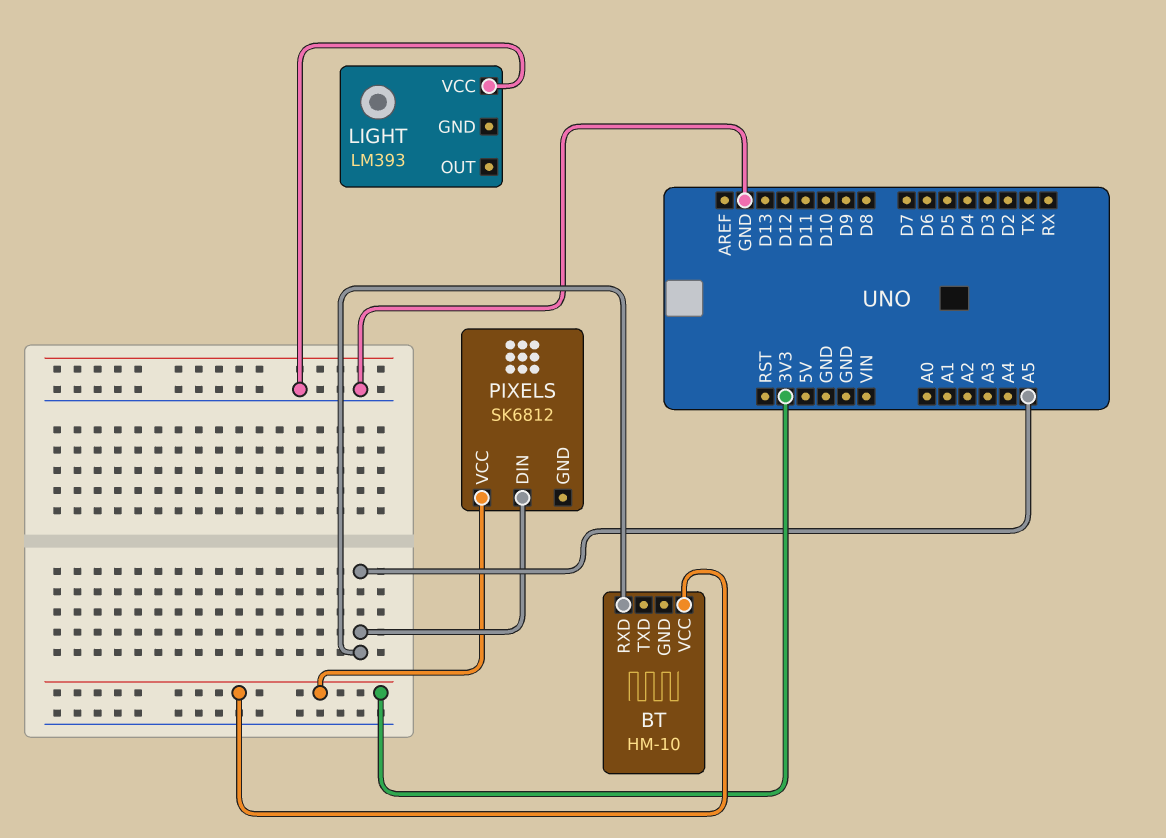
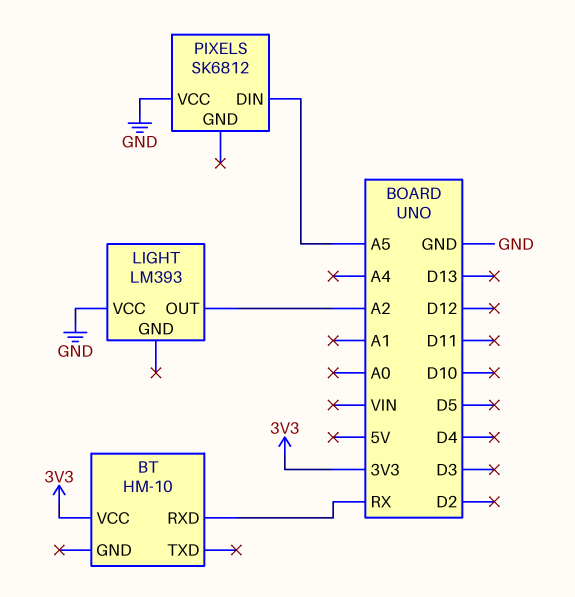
BT pin RXD: A5 -> RX
LIGHT pin OUT: none -> A2
PIXELS pin VCC: 3V3 -> GND

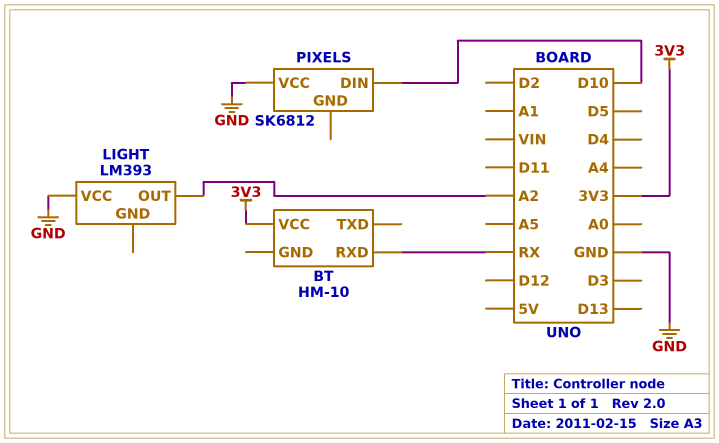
PIXELS pin DIN: A5 -> D10

